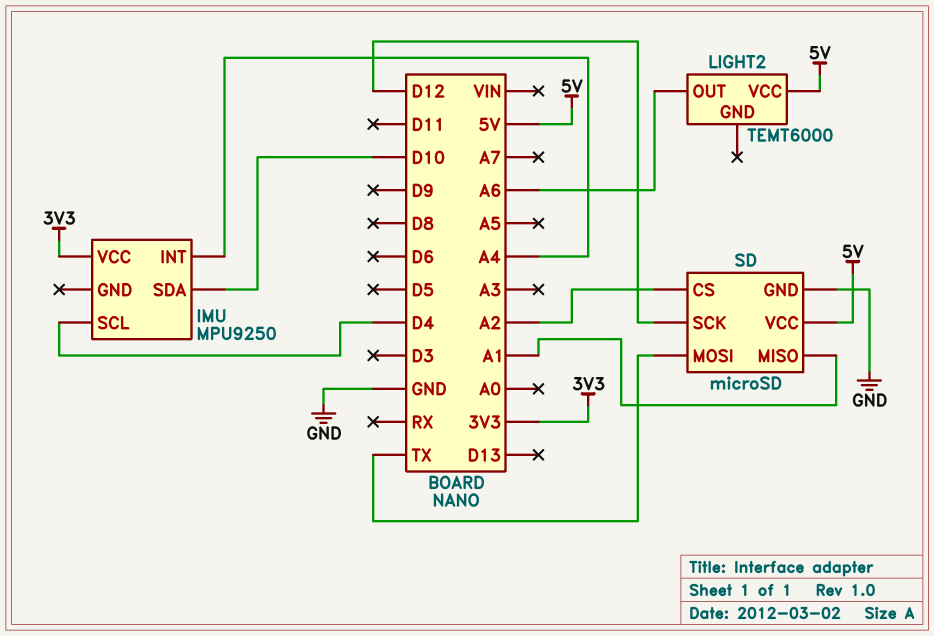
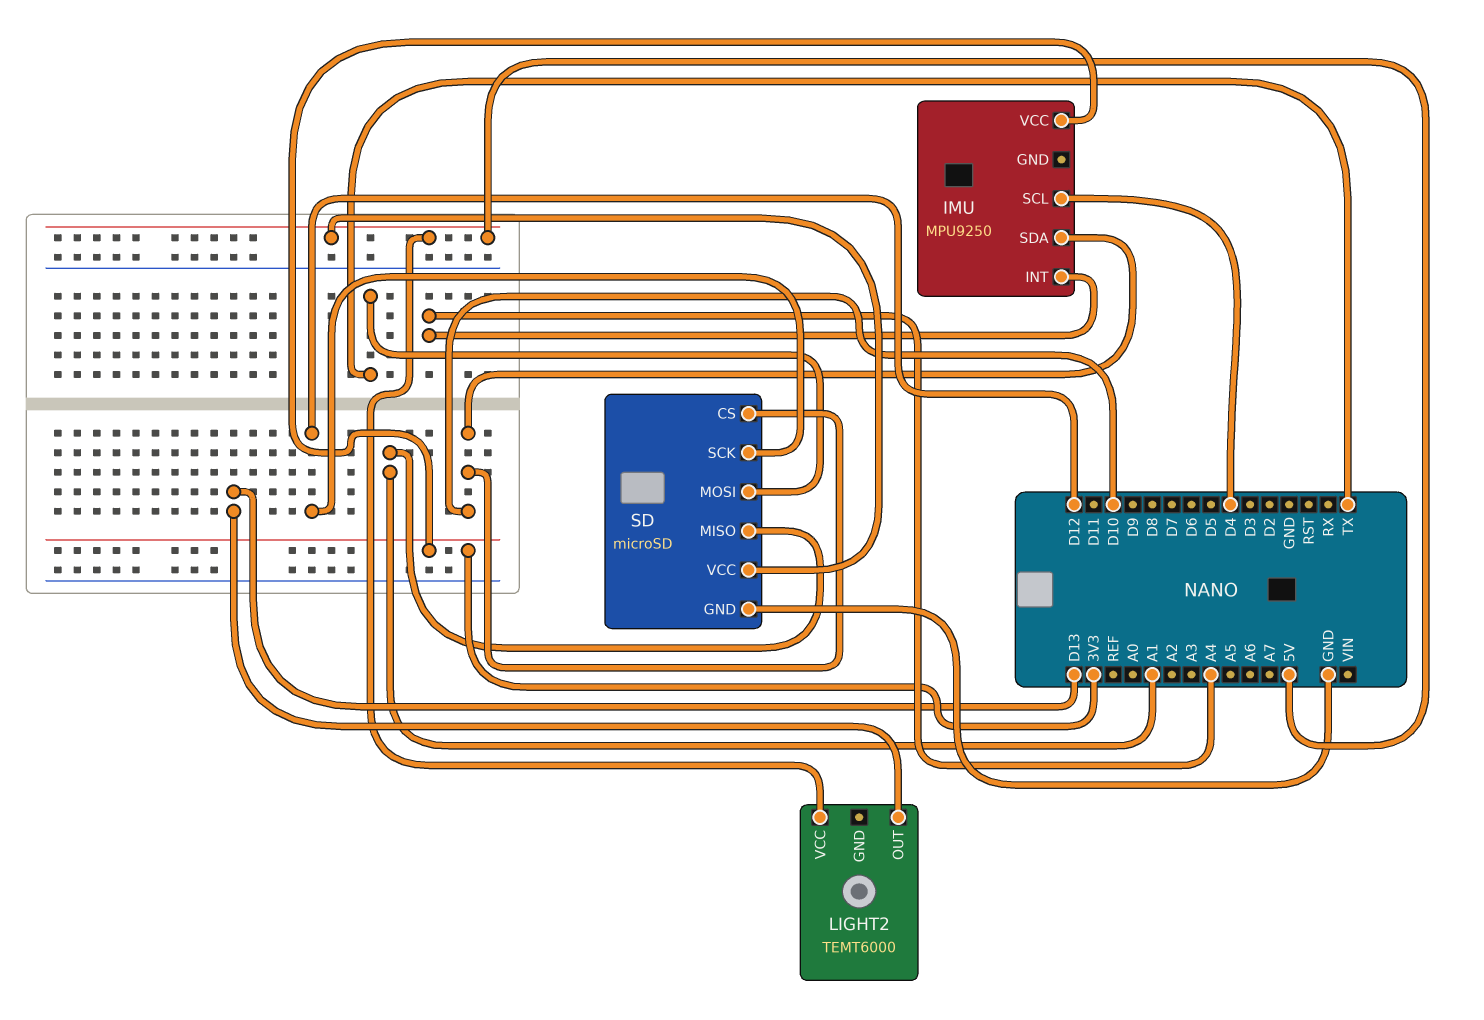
LIGHT2 pin OUT: A6 -> D13
SD pin CS: A2 -> D10

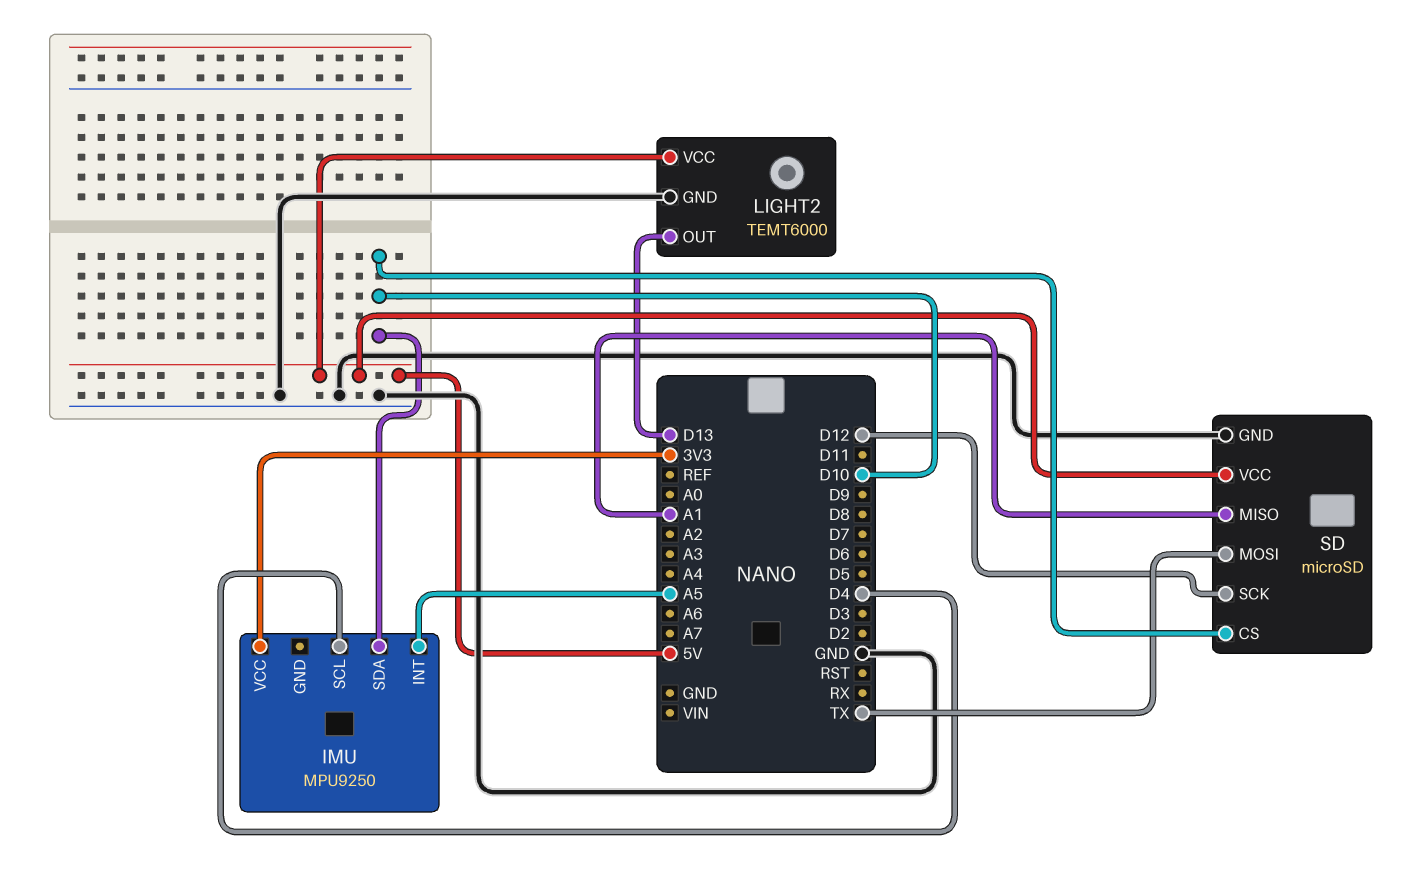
IMU pin INT: A4 -> A5
LIGHT2 pin GND: none -> GND

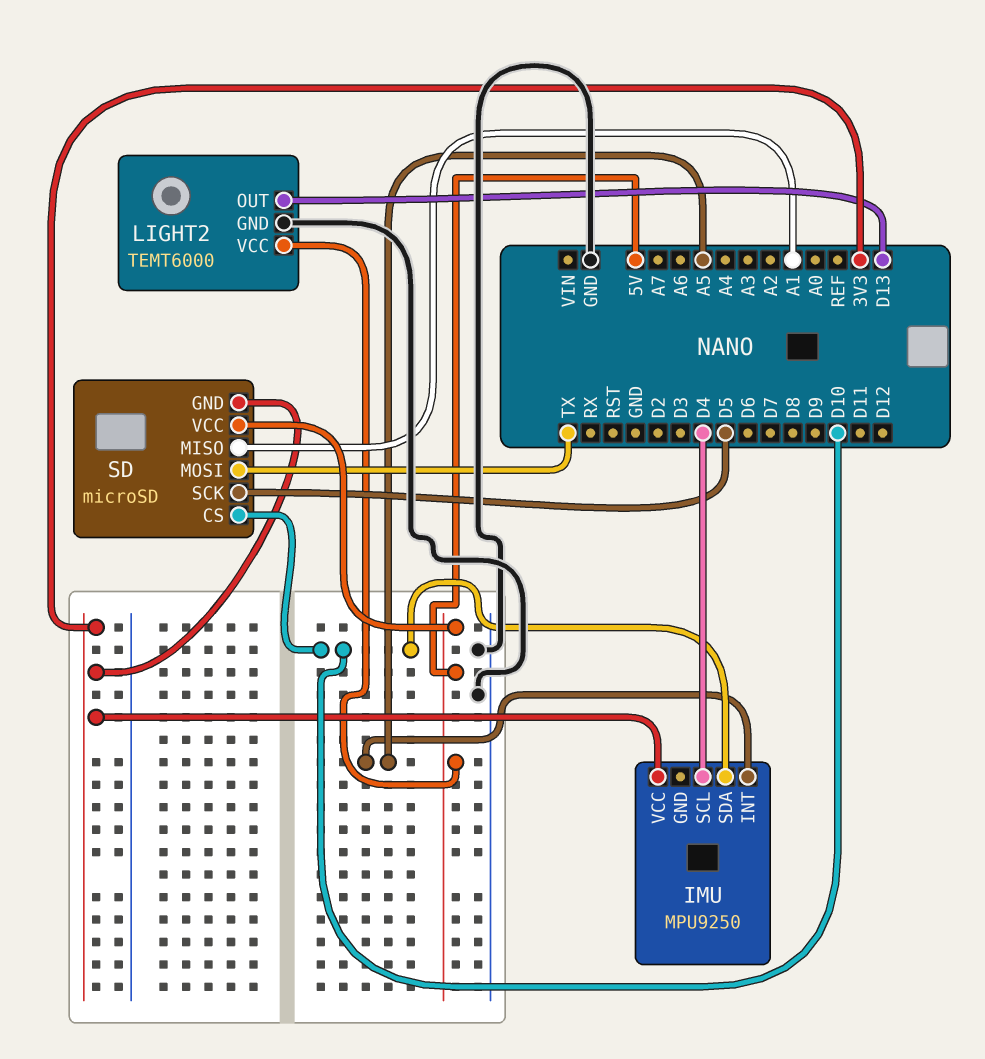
SD pin GND: GND -> 3V3
SD pin SCK: D12 -> D5

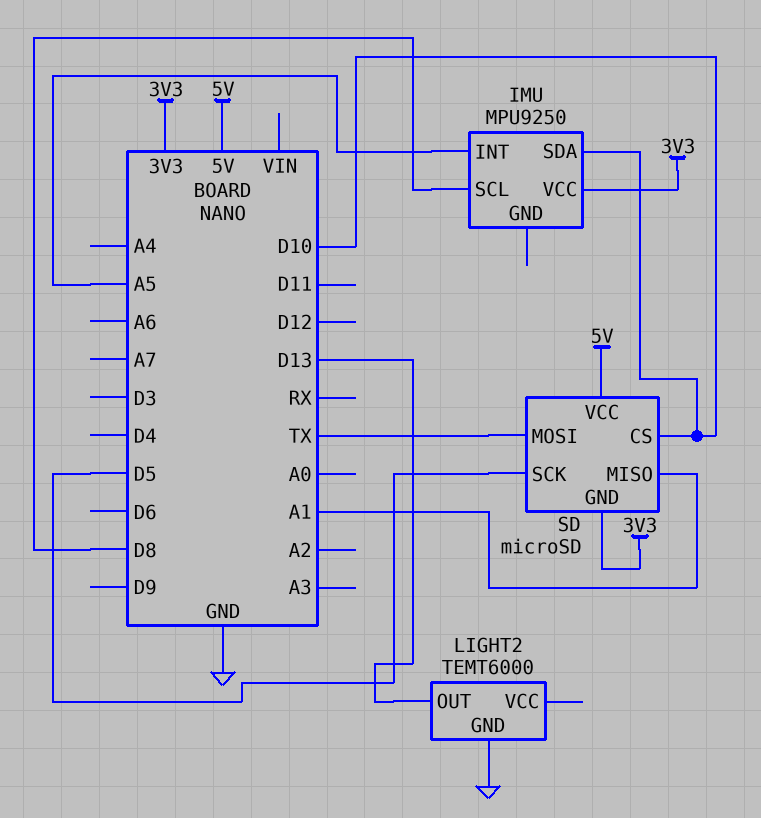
IMU pin SCL: D4 -> D8
LIGHT2 pin VCC: 5V -> none

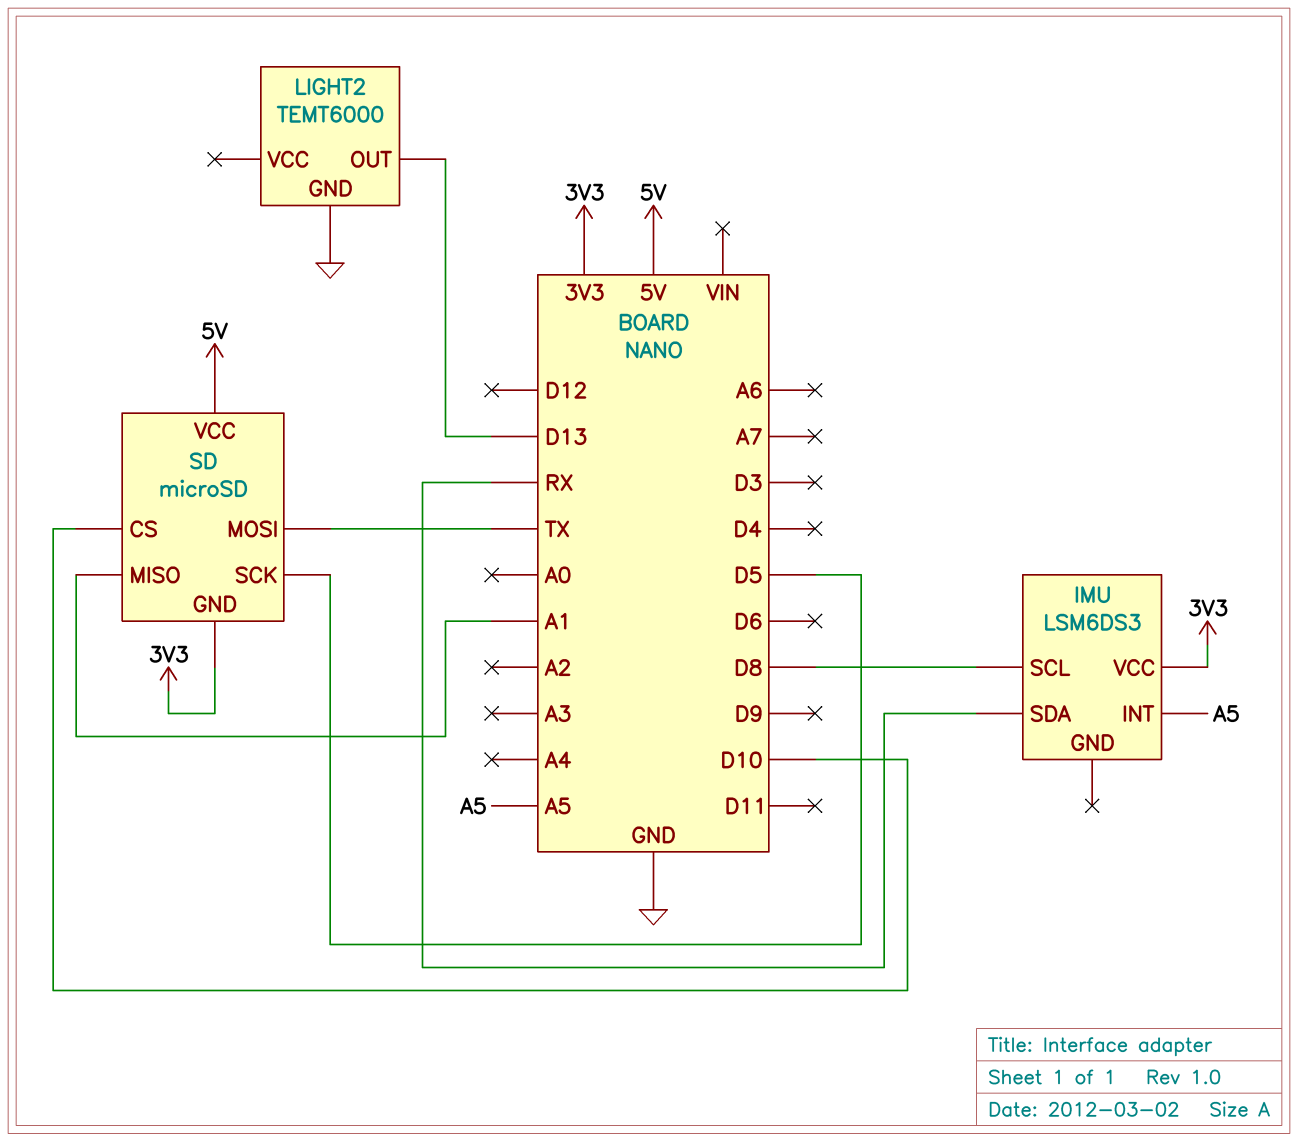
IMU: MPU9250 -> LSM6DS3
IMU pin SDA: D10 -> RX

